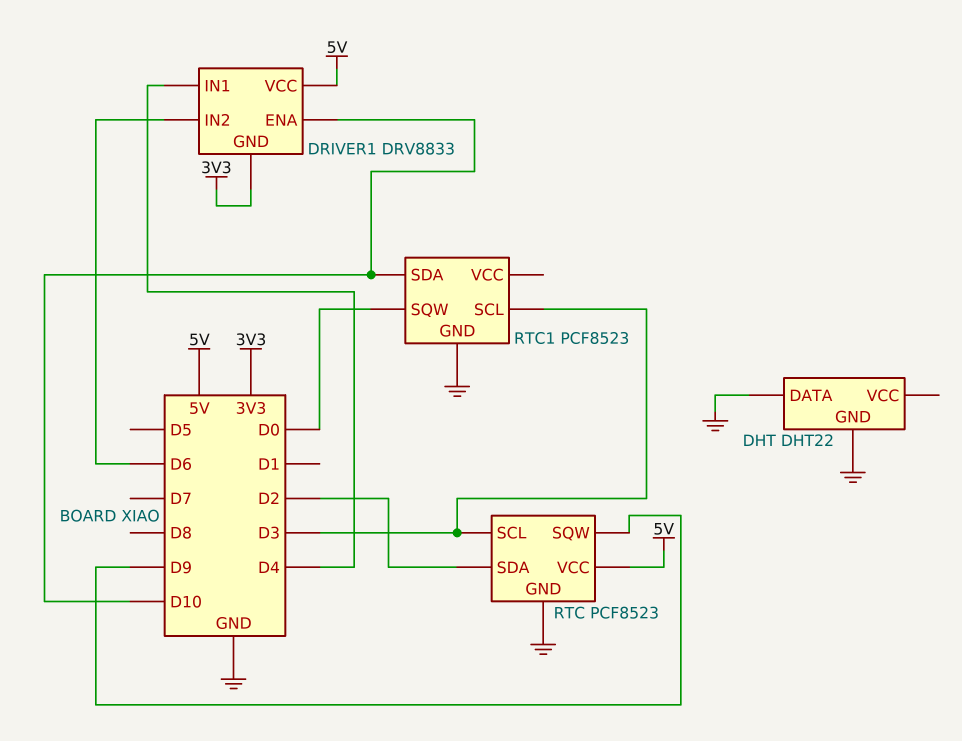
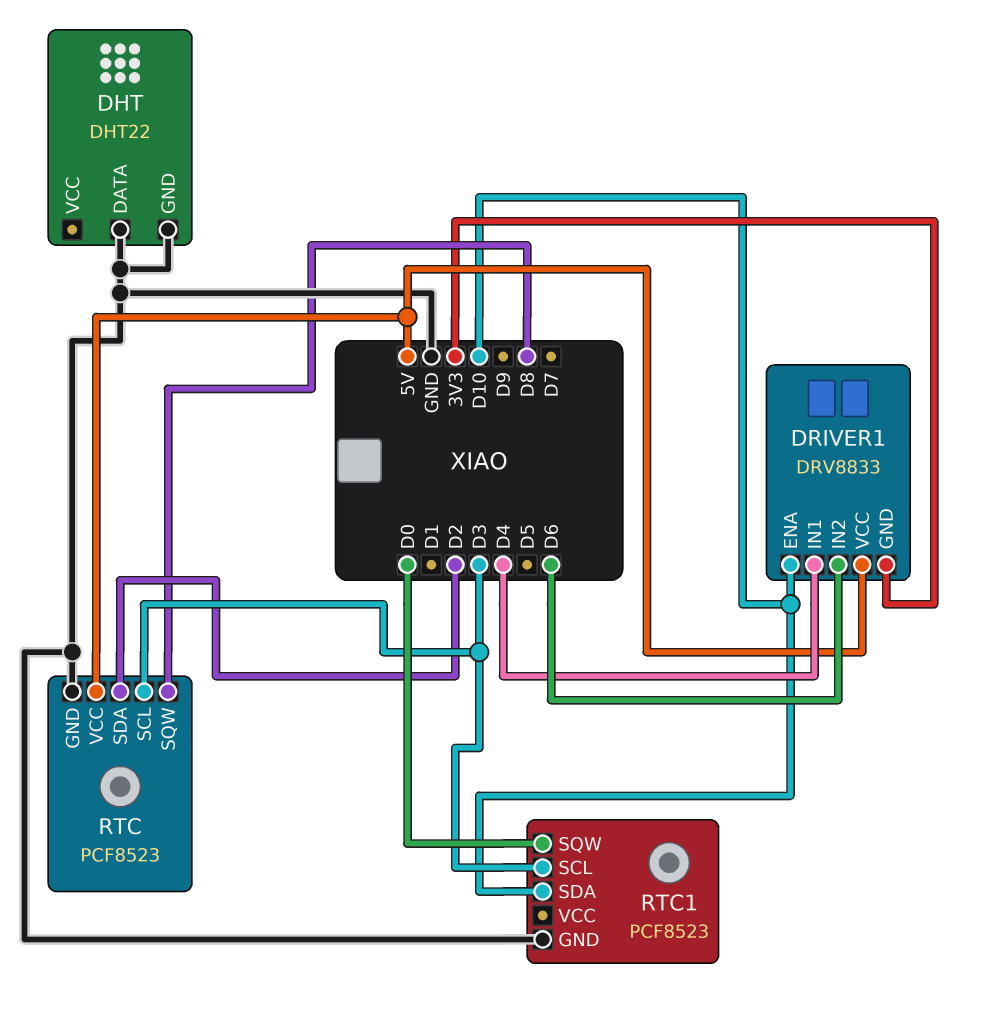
RTC pin SQW: D9 -> D8

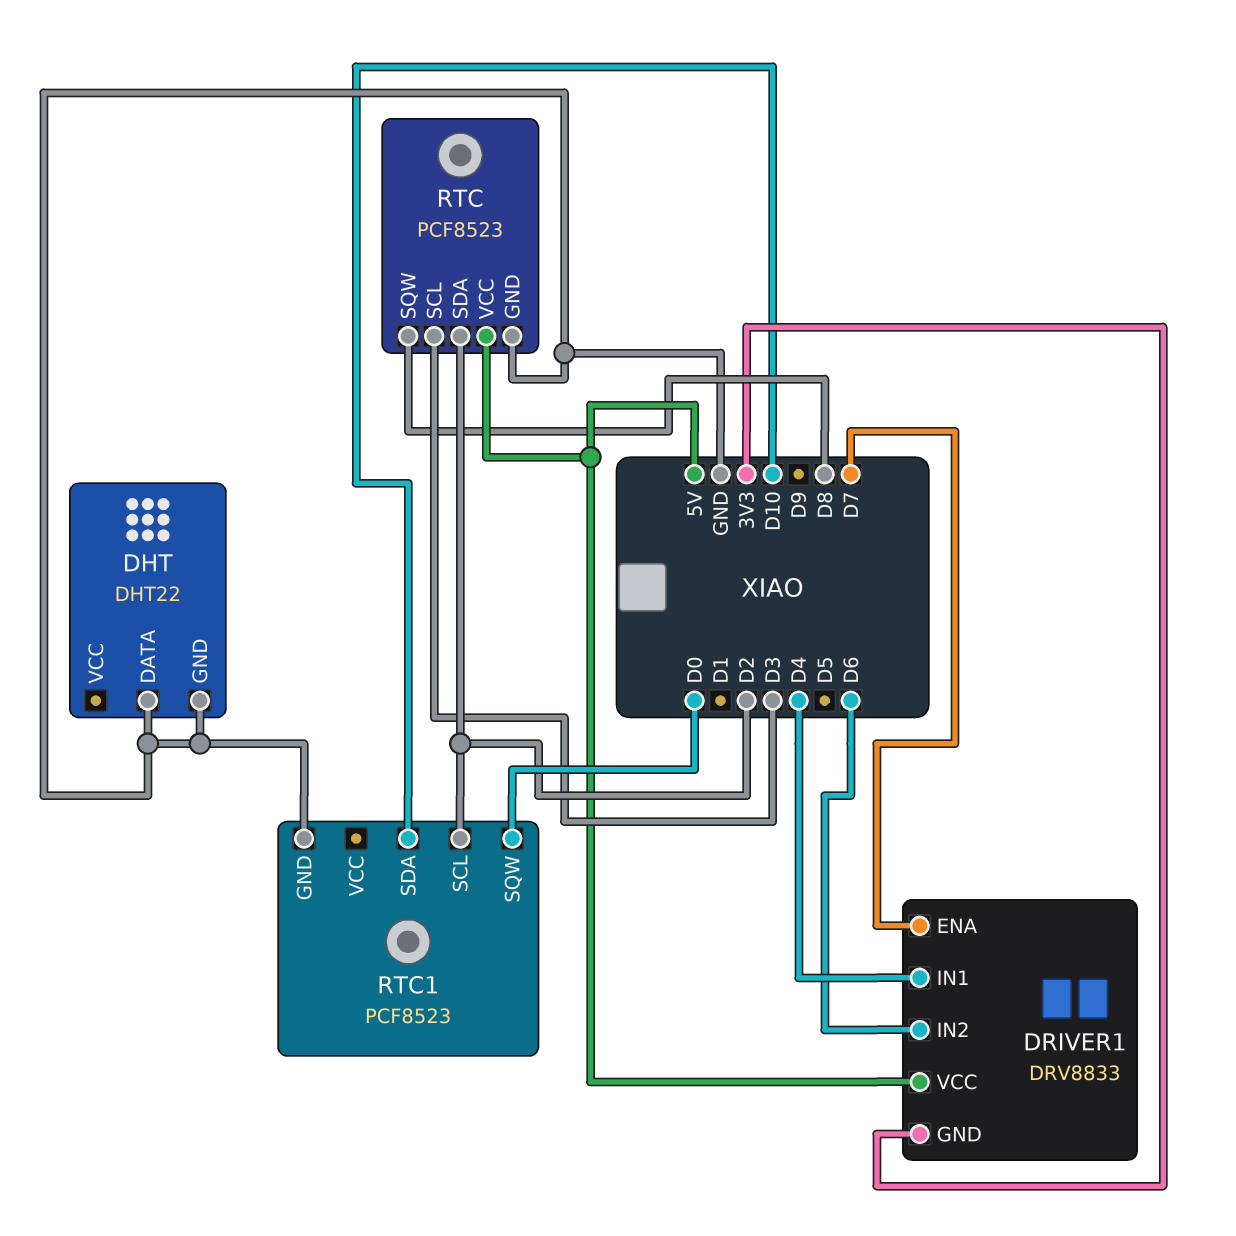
DRIVER1 pin ENA: D10 -> D7
RTC1 pin SCL: D3 -> D2

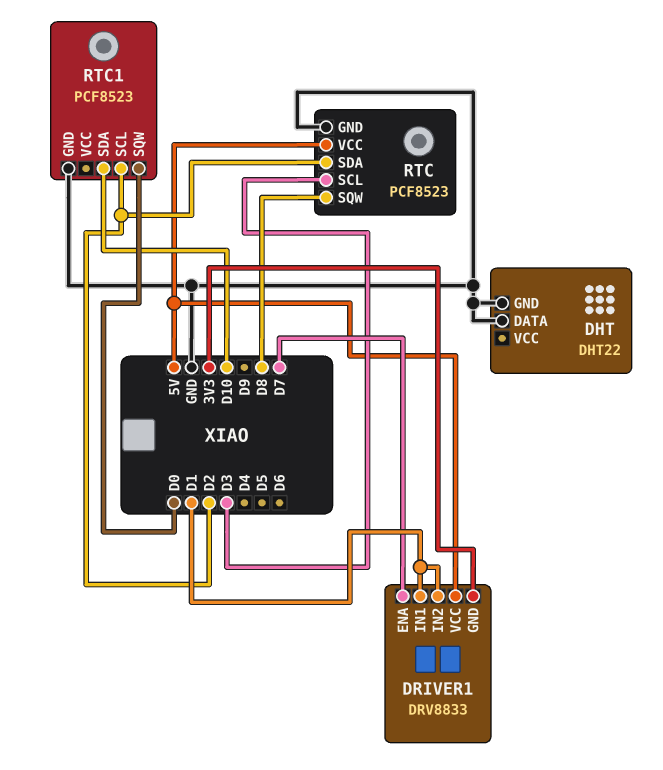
DRIVER1 pin IN1: D4 -> D1
DRIVER1 pin IN2: D6 -> D1

